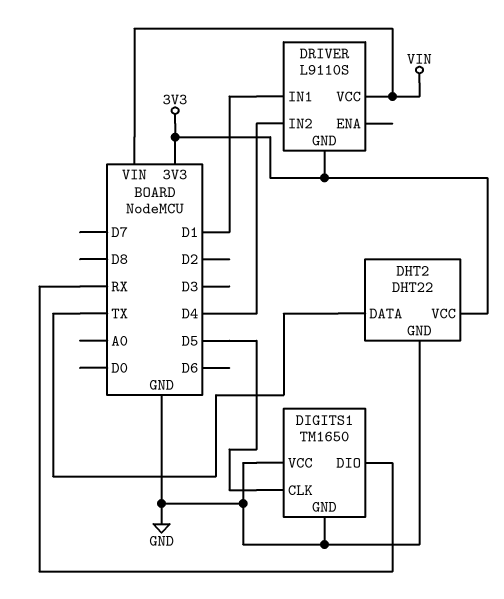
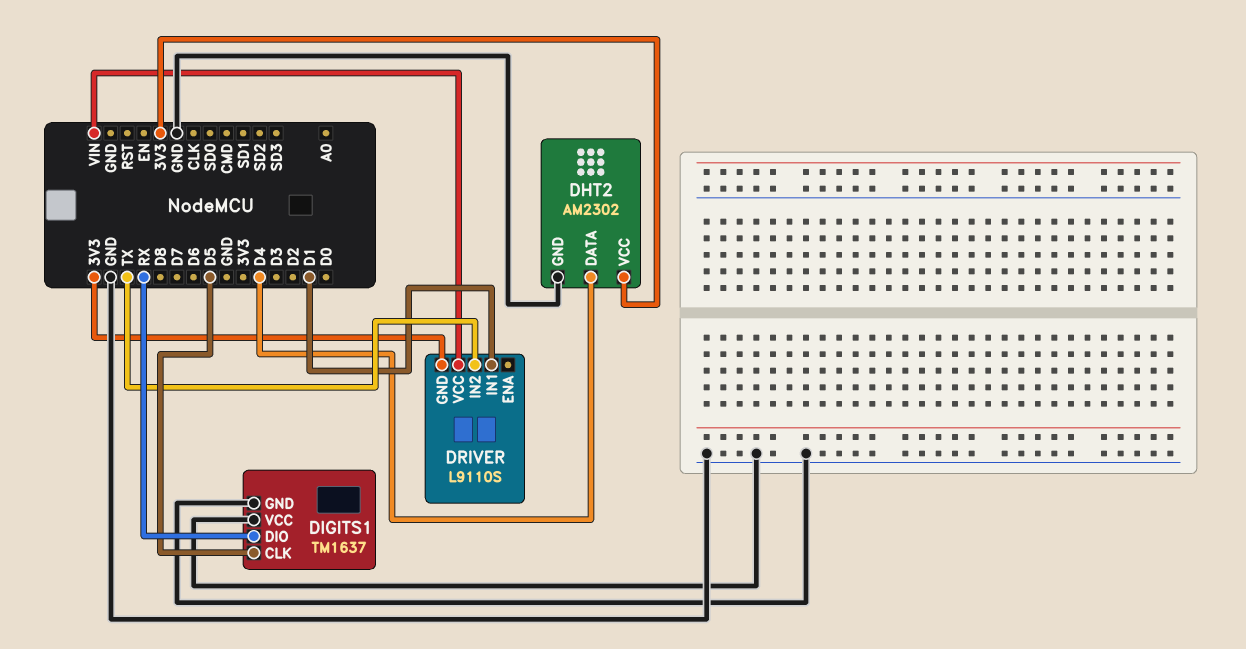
DHT2: DHT22 -> AM2302
DHT2 pin DATA: TX -> D4
DIGITS1: TM1650 -> TM1637
DRIVER pin IN2: D4 -> TX

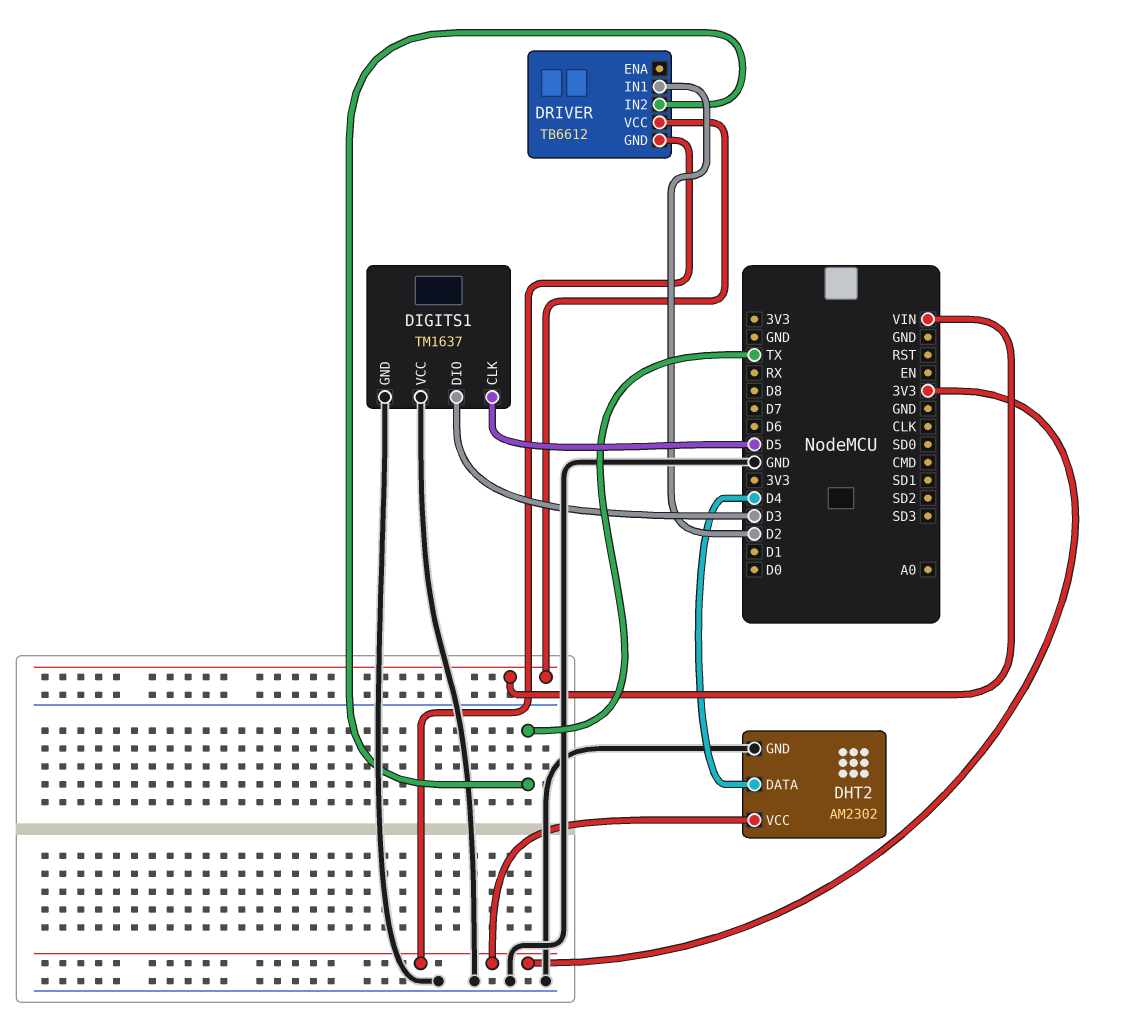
DIGITS1 pin DIO: RX -> D3
DRIVER: L9110S -> TB6612
DRIVER pin IN1: D1 -> D2

